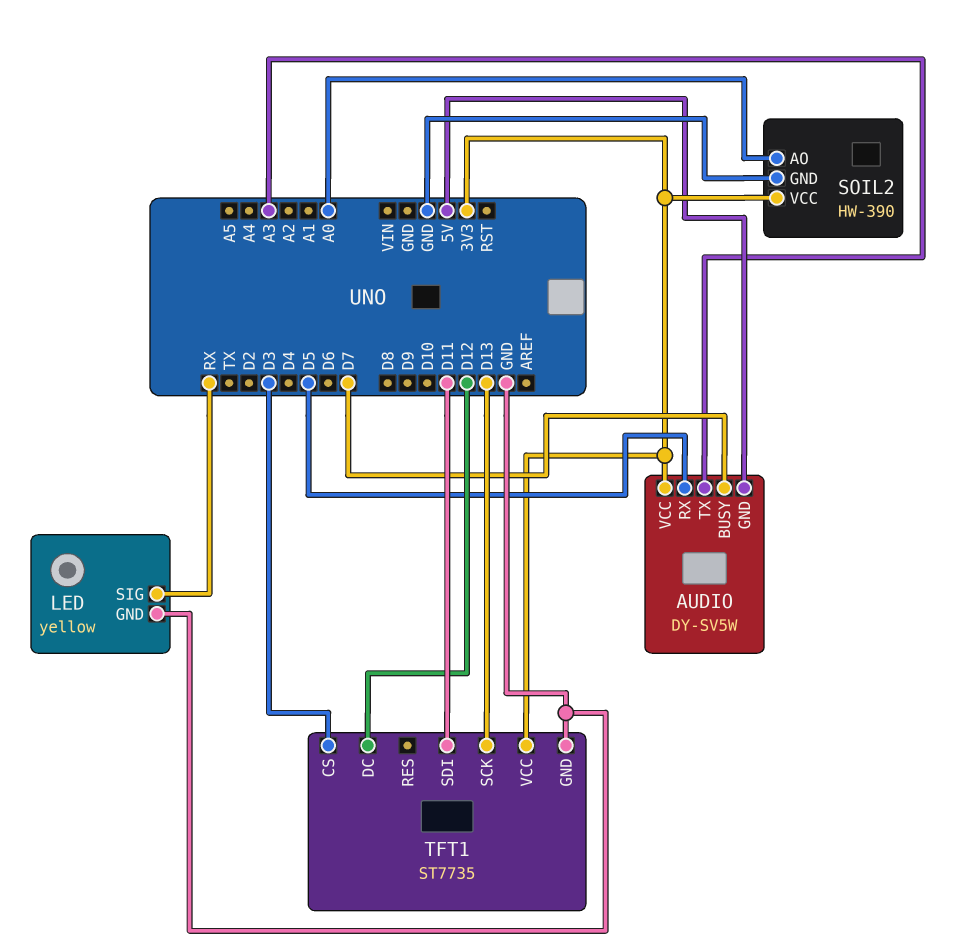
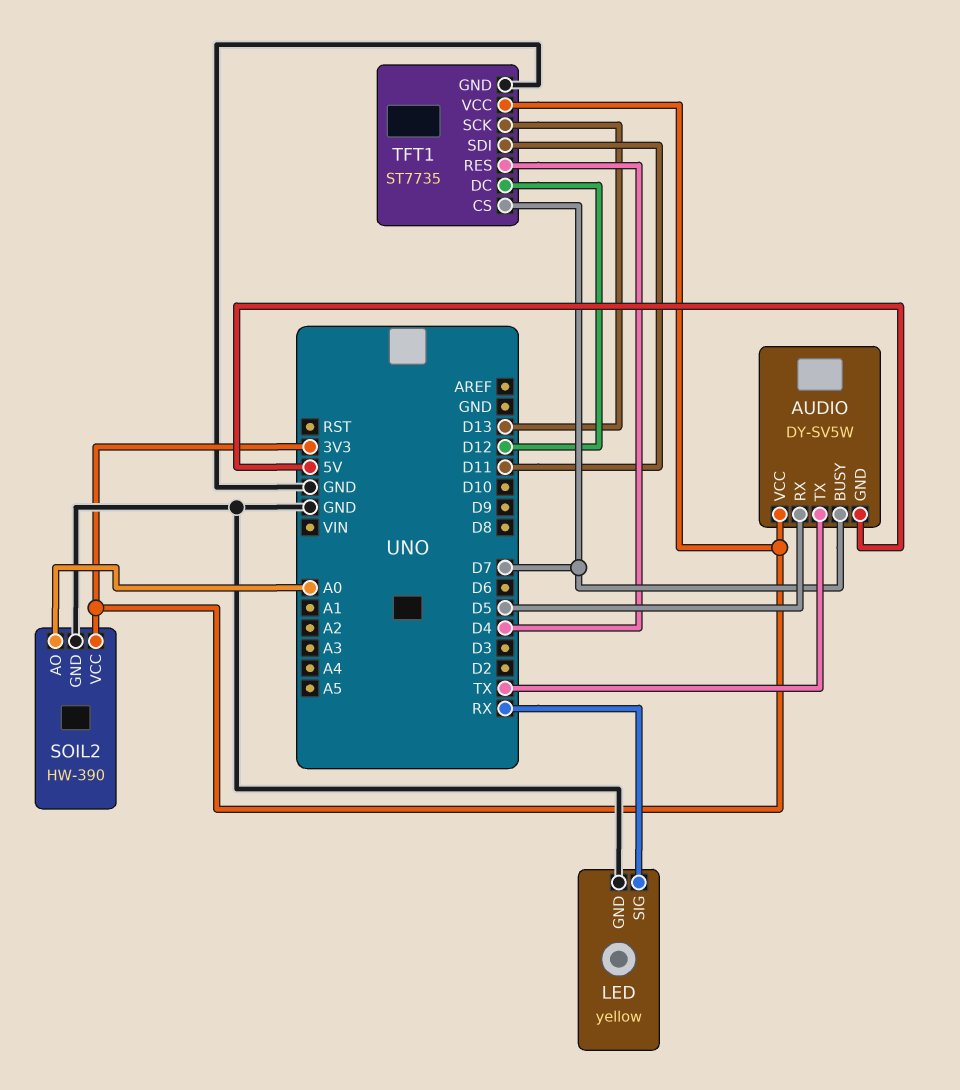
AUDIO pin TX: A3 -> TX
TFT1 pin CS: D3 -> D7
TFT1 pin RES: none -> D4

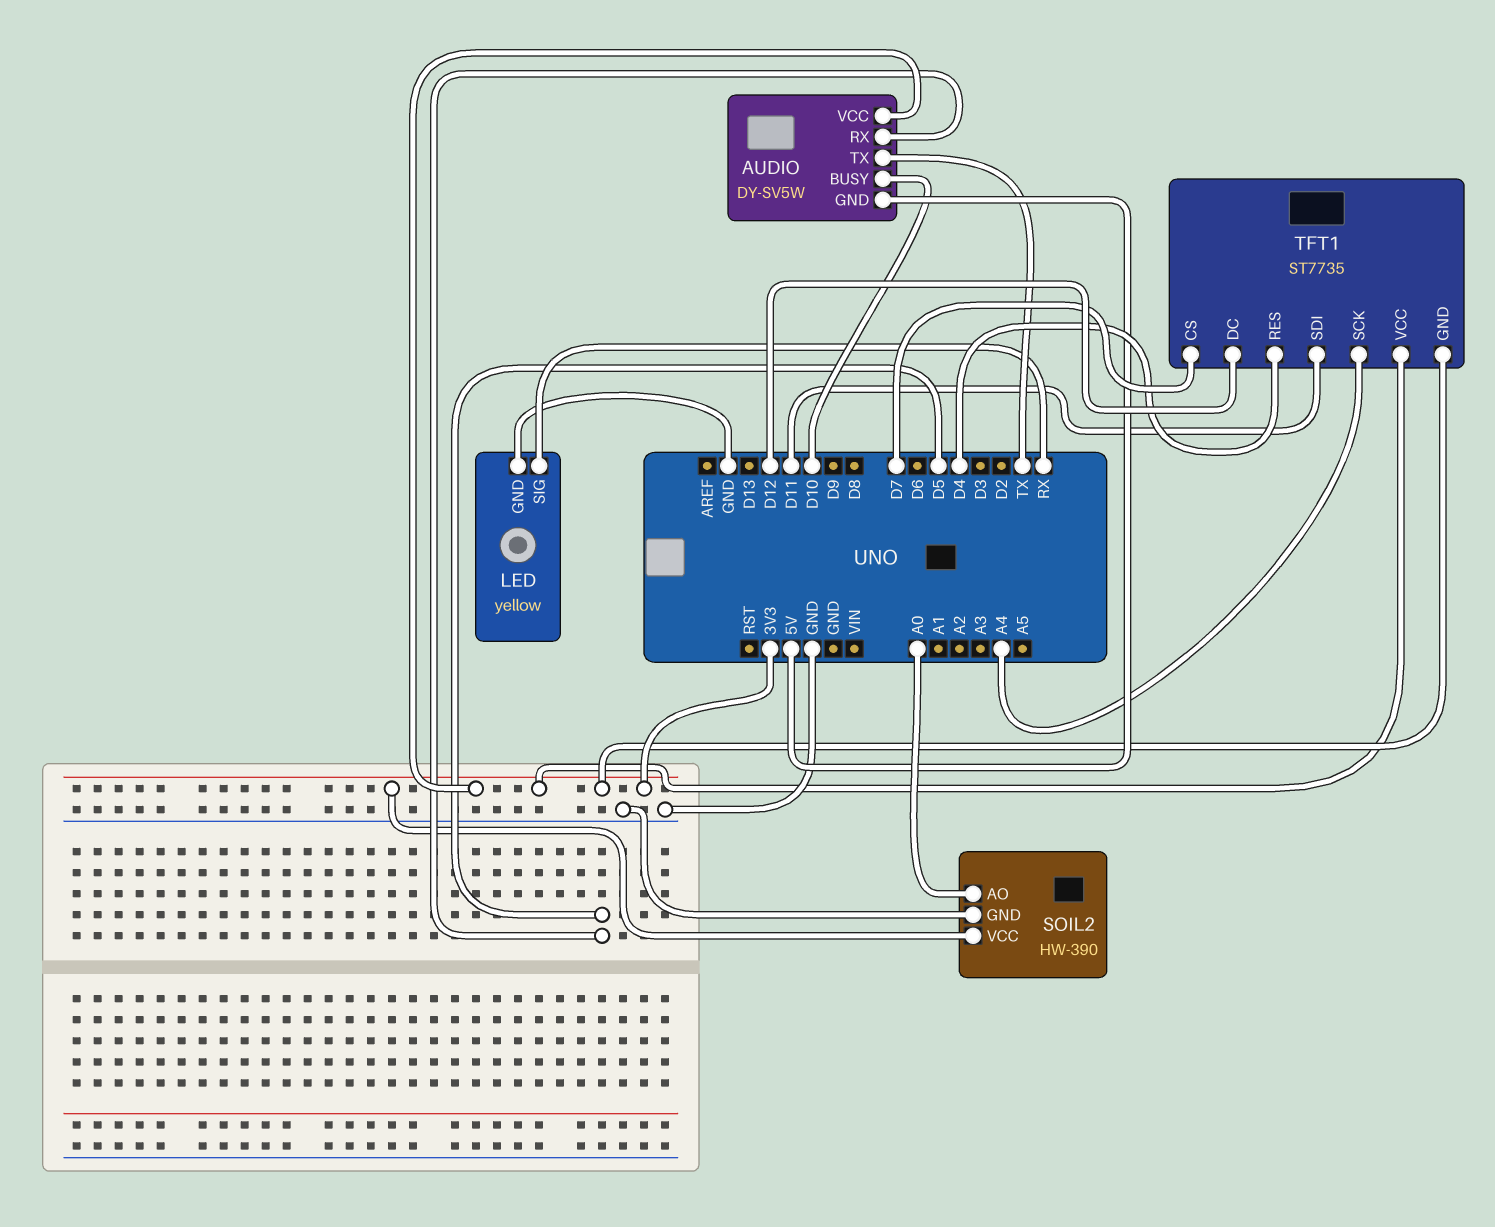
AUDIO pin BUSY: D7 -> D10
TFT1 pin GND: GND -> 3V3
TFT1 pin SCK: D13 -> A4

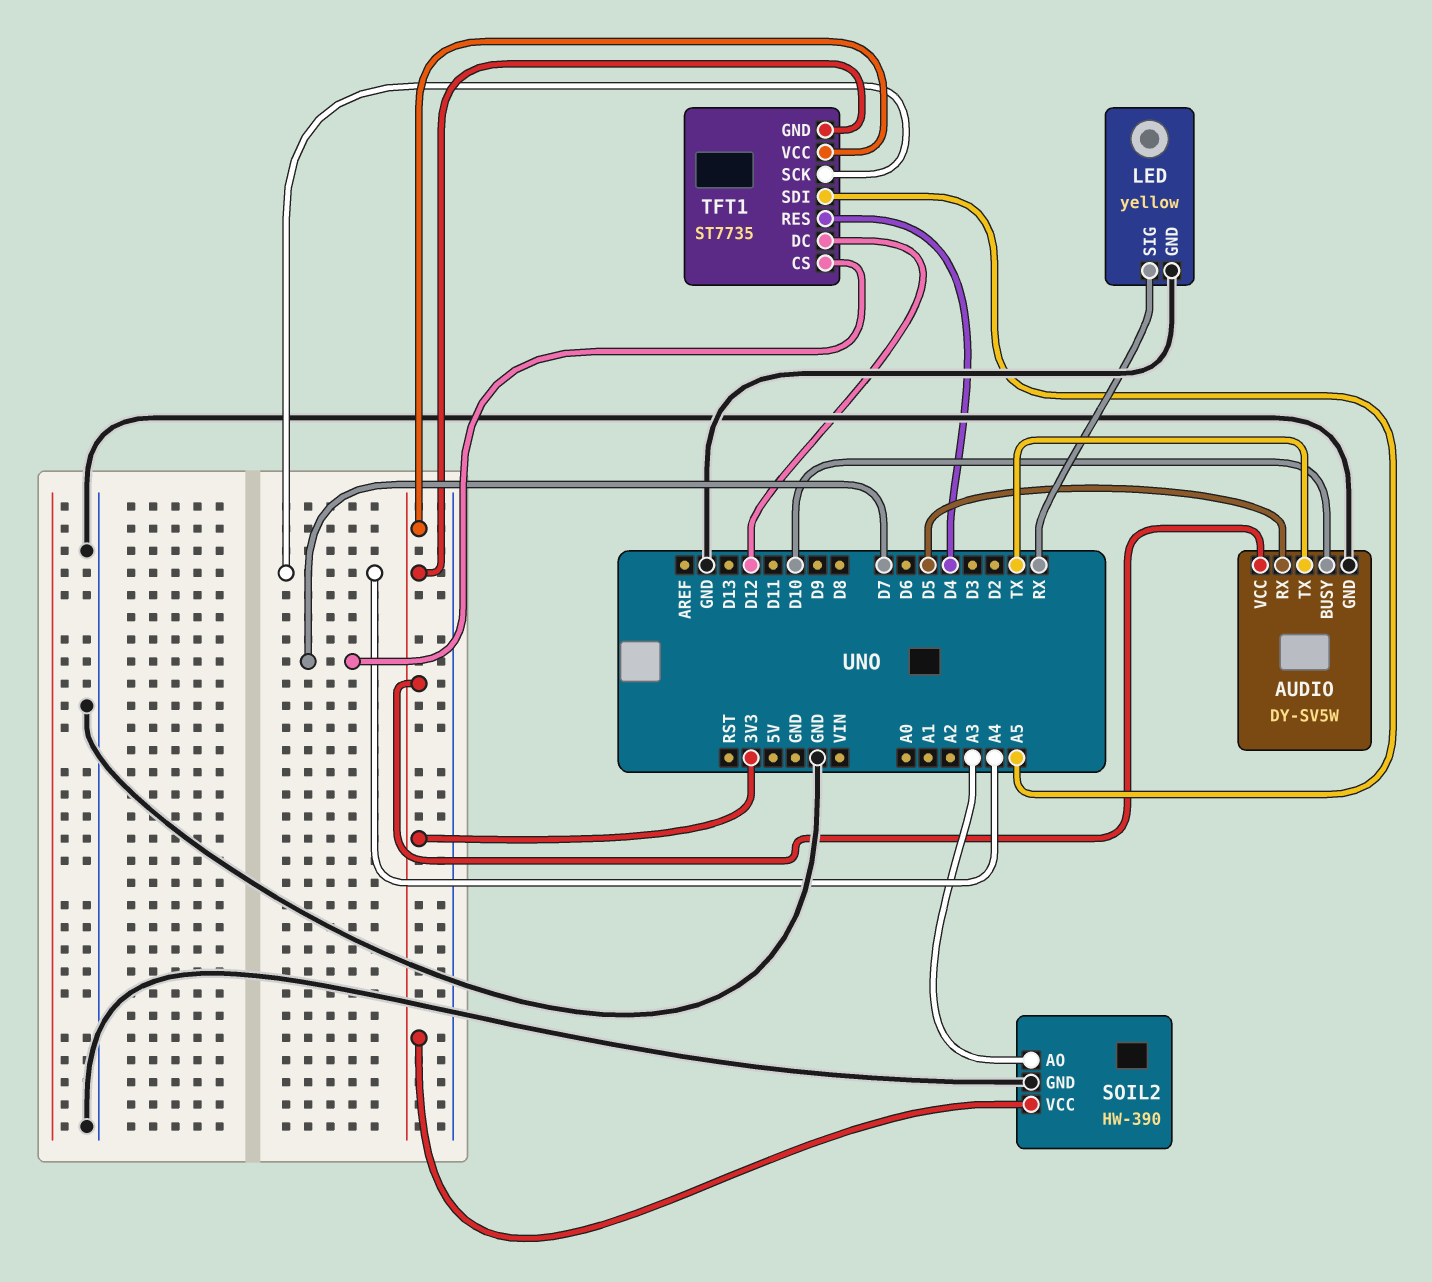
AUDIO pin GND: 5V -> GND
SOIL2 pin AO: A0 -> A3
TFT1 pin SDI: D11 -> A5

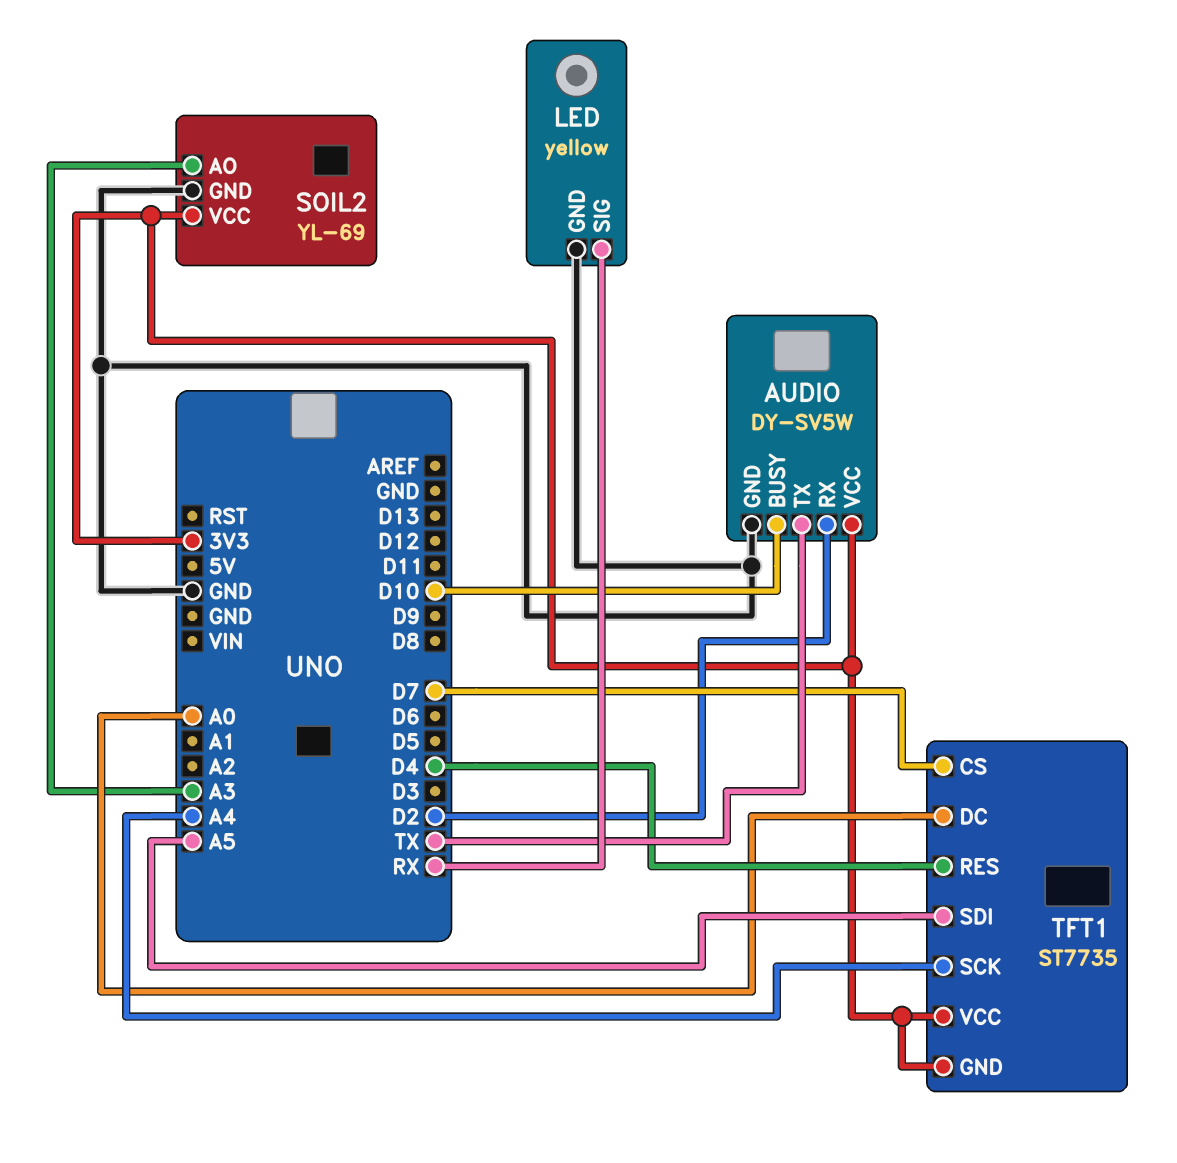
AUDIO pin RX: D5 -> D2
SOIL2: HW-390 -> YL-69
TFT1 pin DC: D12 -> A0

